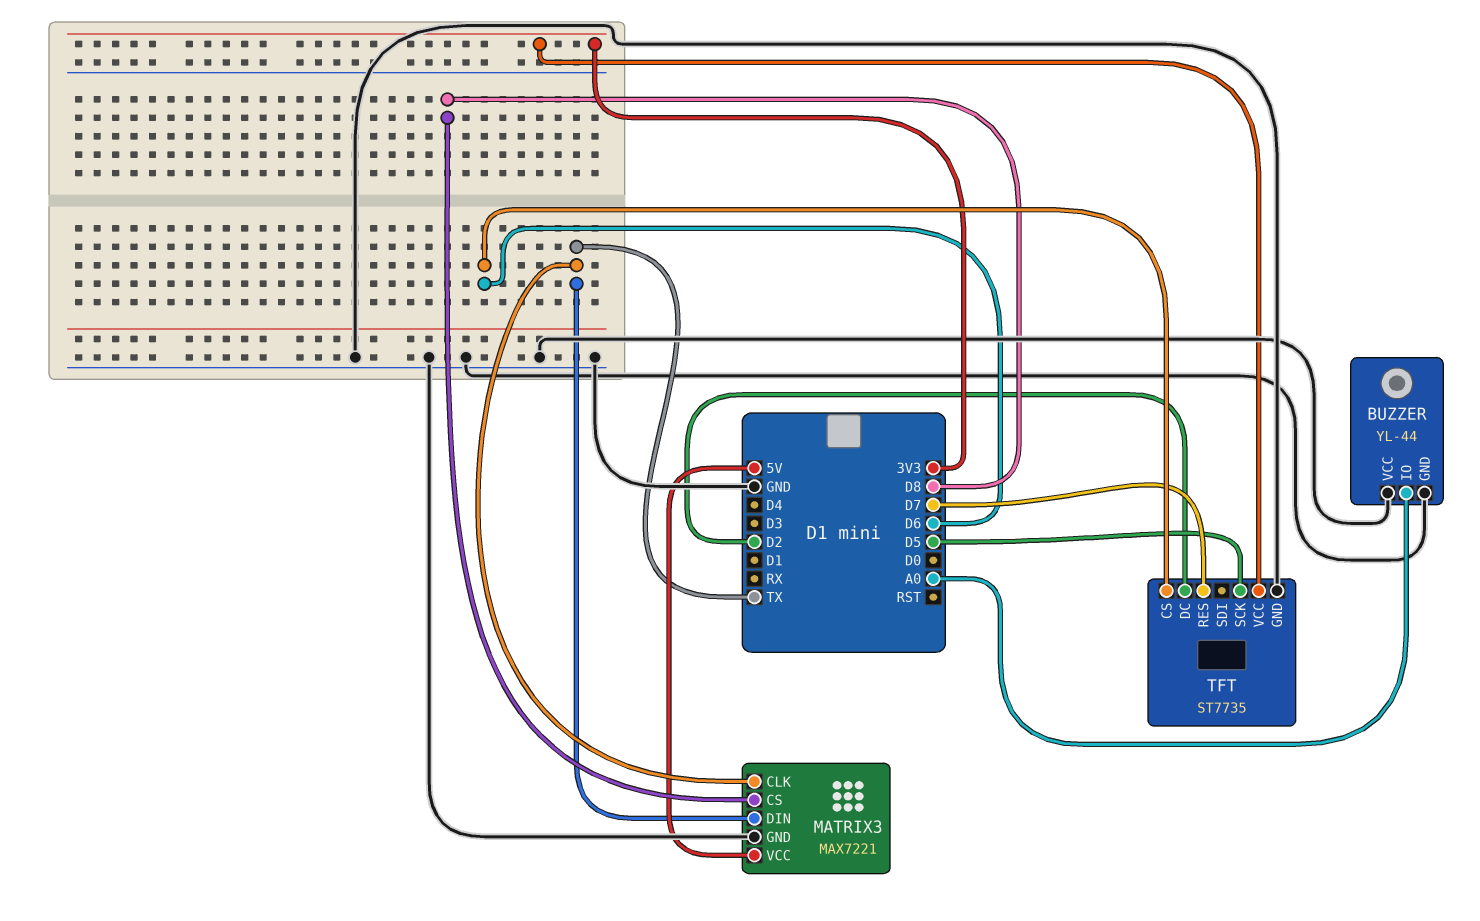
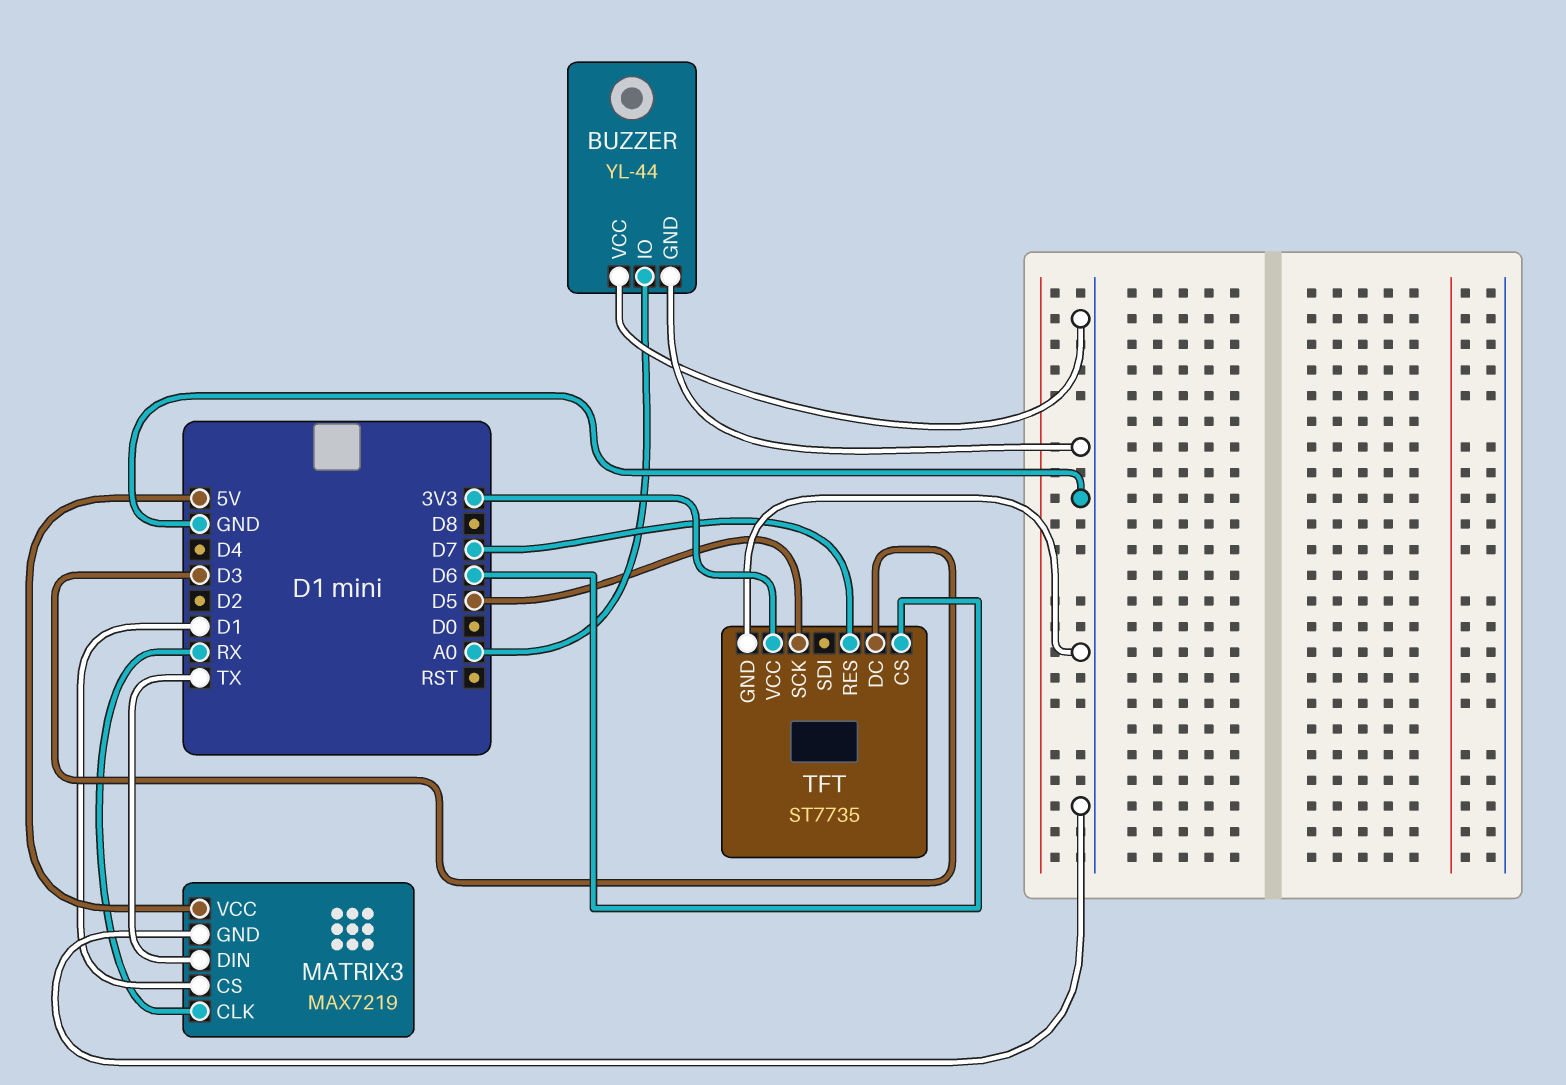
MATRIX3: MAX7221 -> MAX7219
MATRIX3 pin CLK: TX -> RX
MATRIX3 pin CS: D8 -> D1
TFT pin DC: D2 -> D3

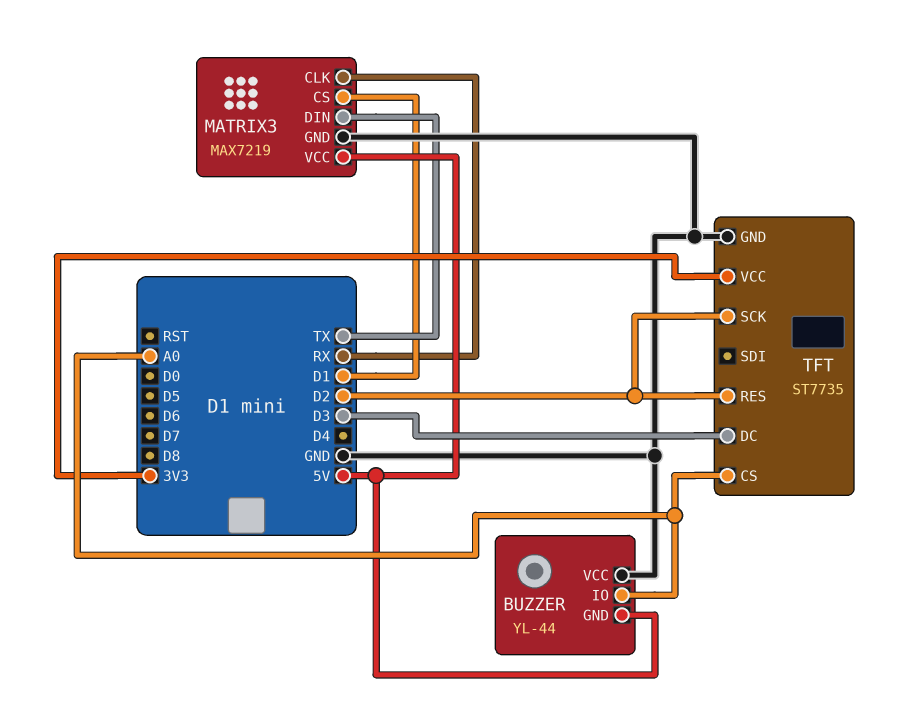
BUZZER pin GND: GND -> 5V
TFT pin CS: D6 -> A0
TFT pin RES: D7 -> D2
TFT pin SCK: D5 -> D2

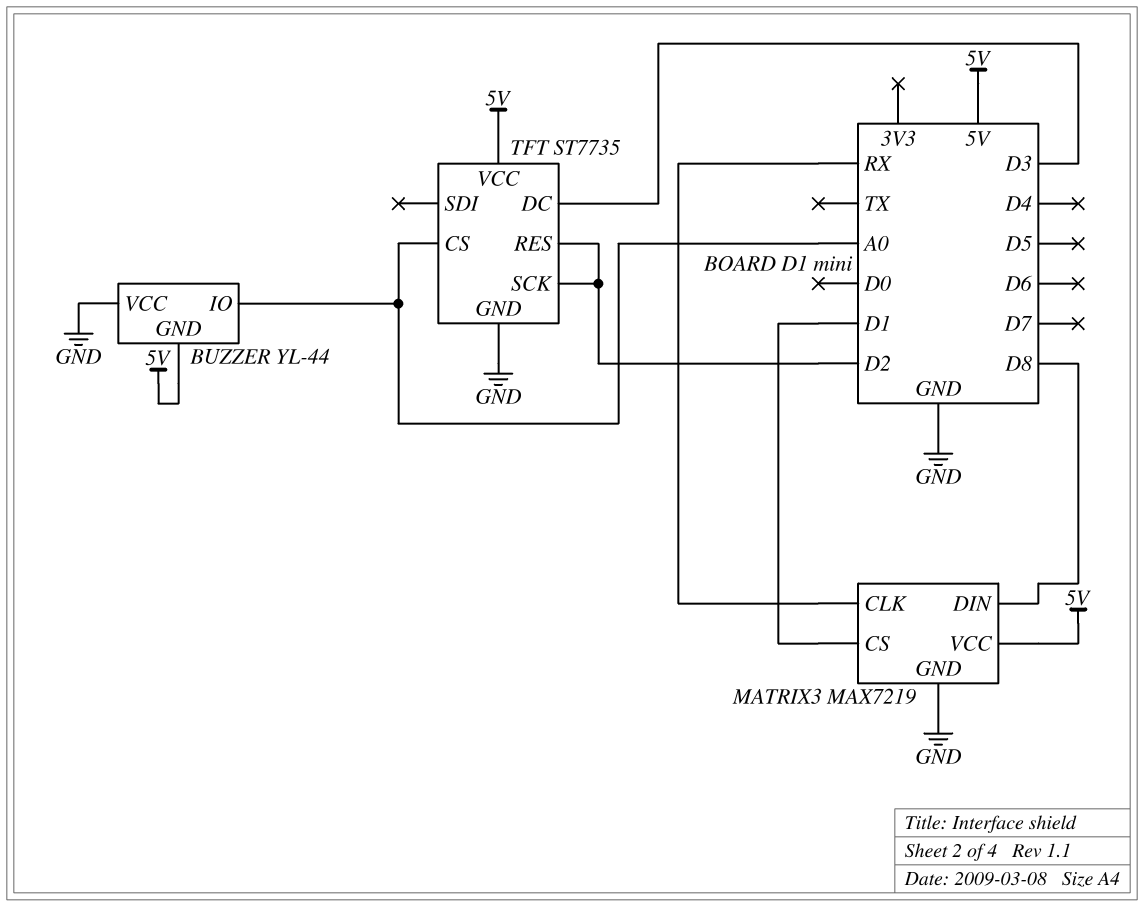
MATRIX3 pin DIN: TX -> D8
TFT pin VCC: 3V3 -> 5V

